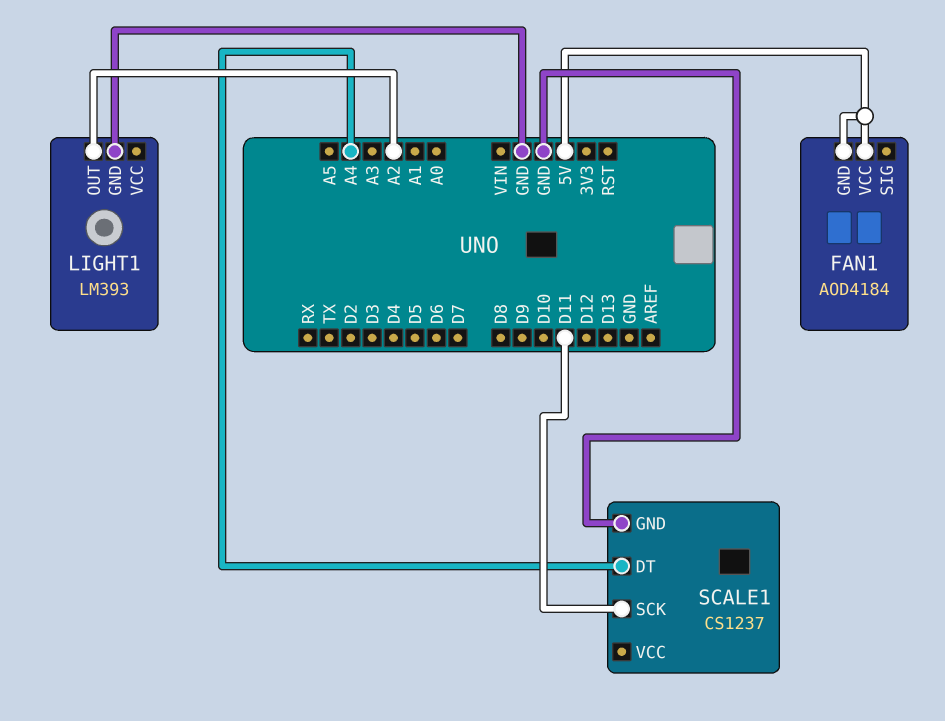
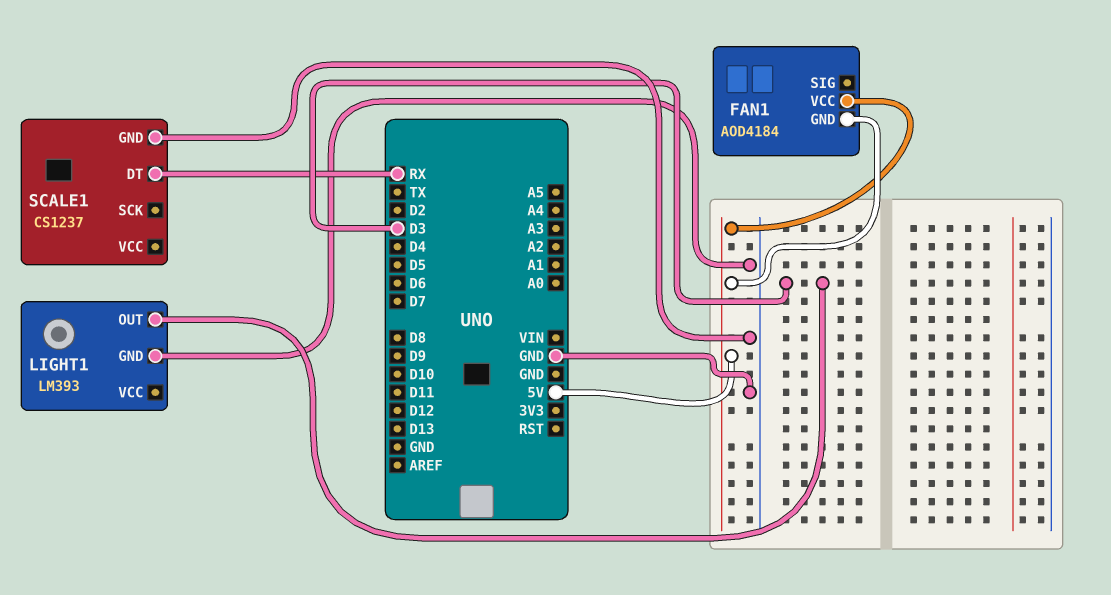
LIGHT1 pin OUT: A2 -> D3
SCALE1 pin DT: A4 -> RX
SCALE1 pin SCK: D11 -> none

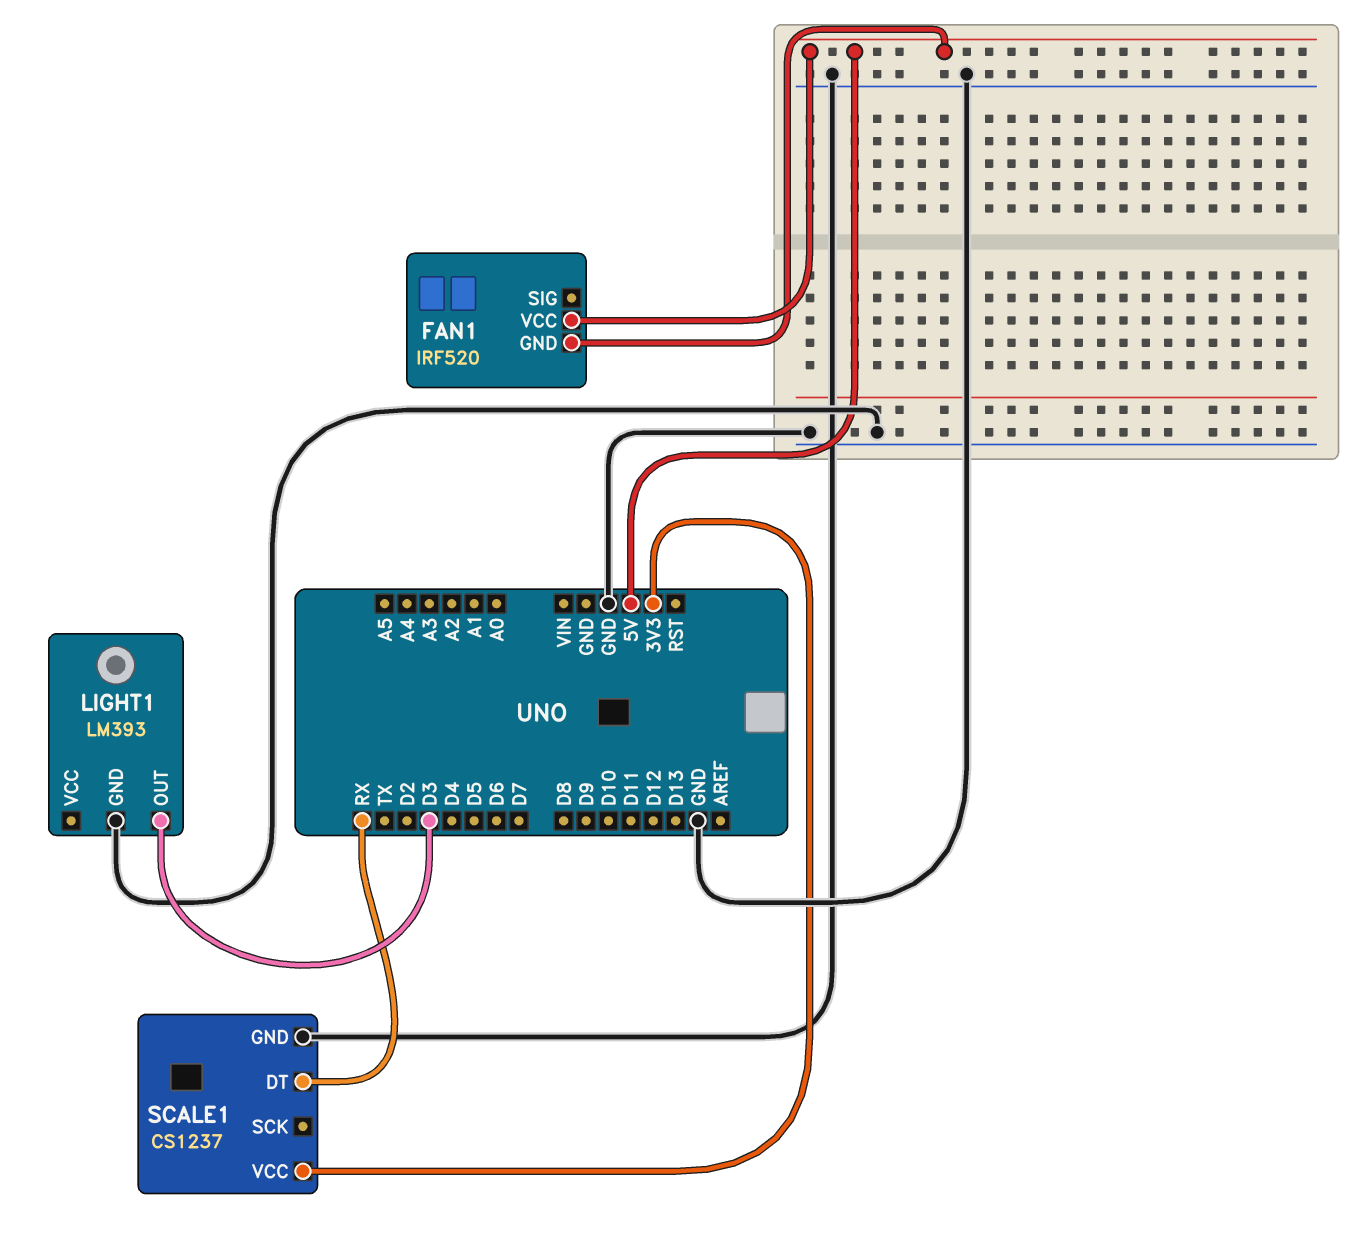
FAN1: AOD4184 -> IRF520
SCALE1 pin VCC: none -> 3V3

